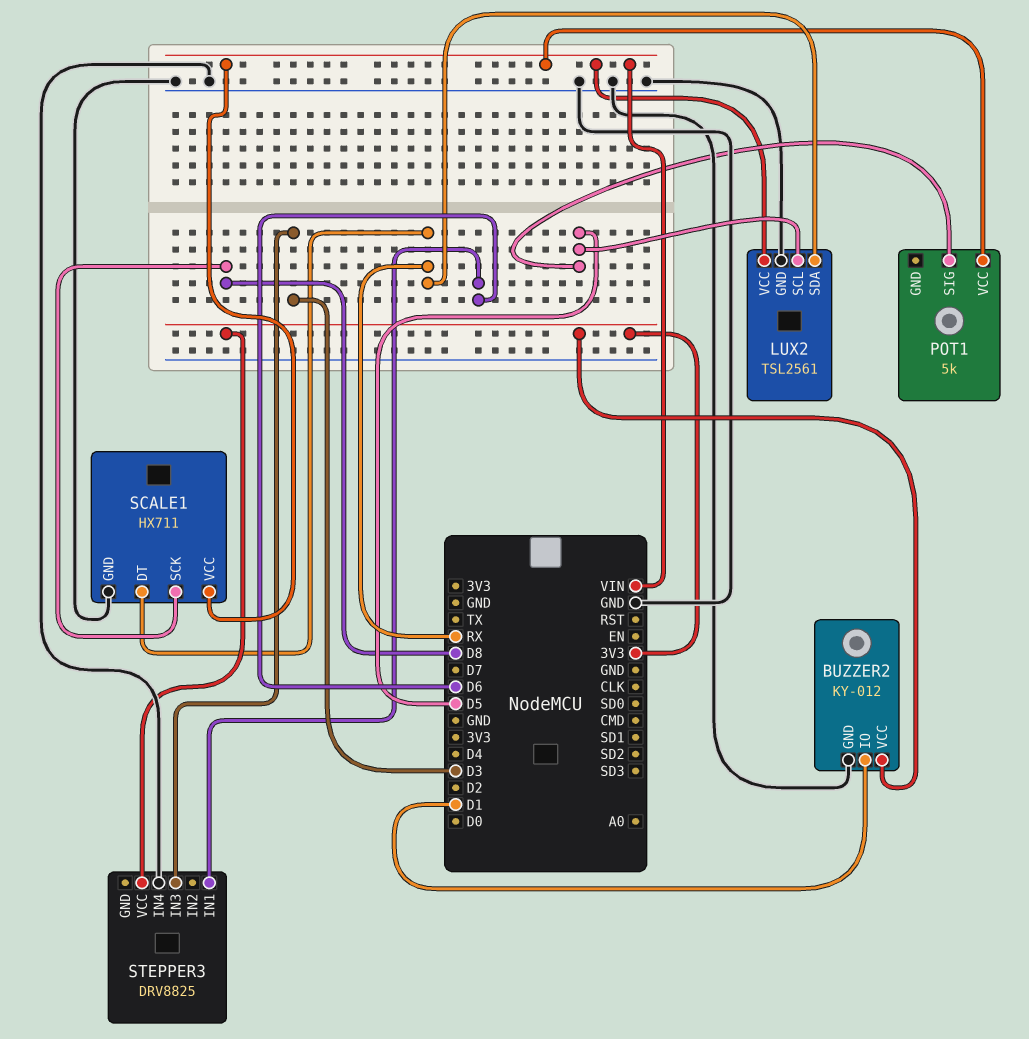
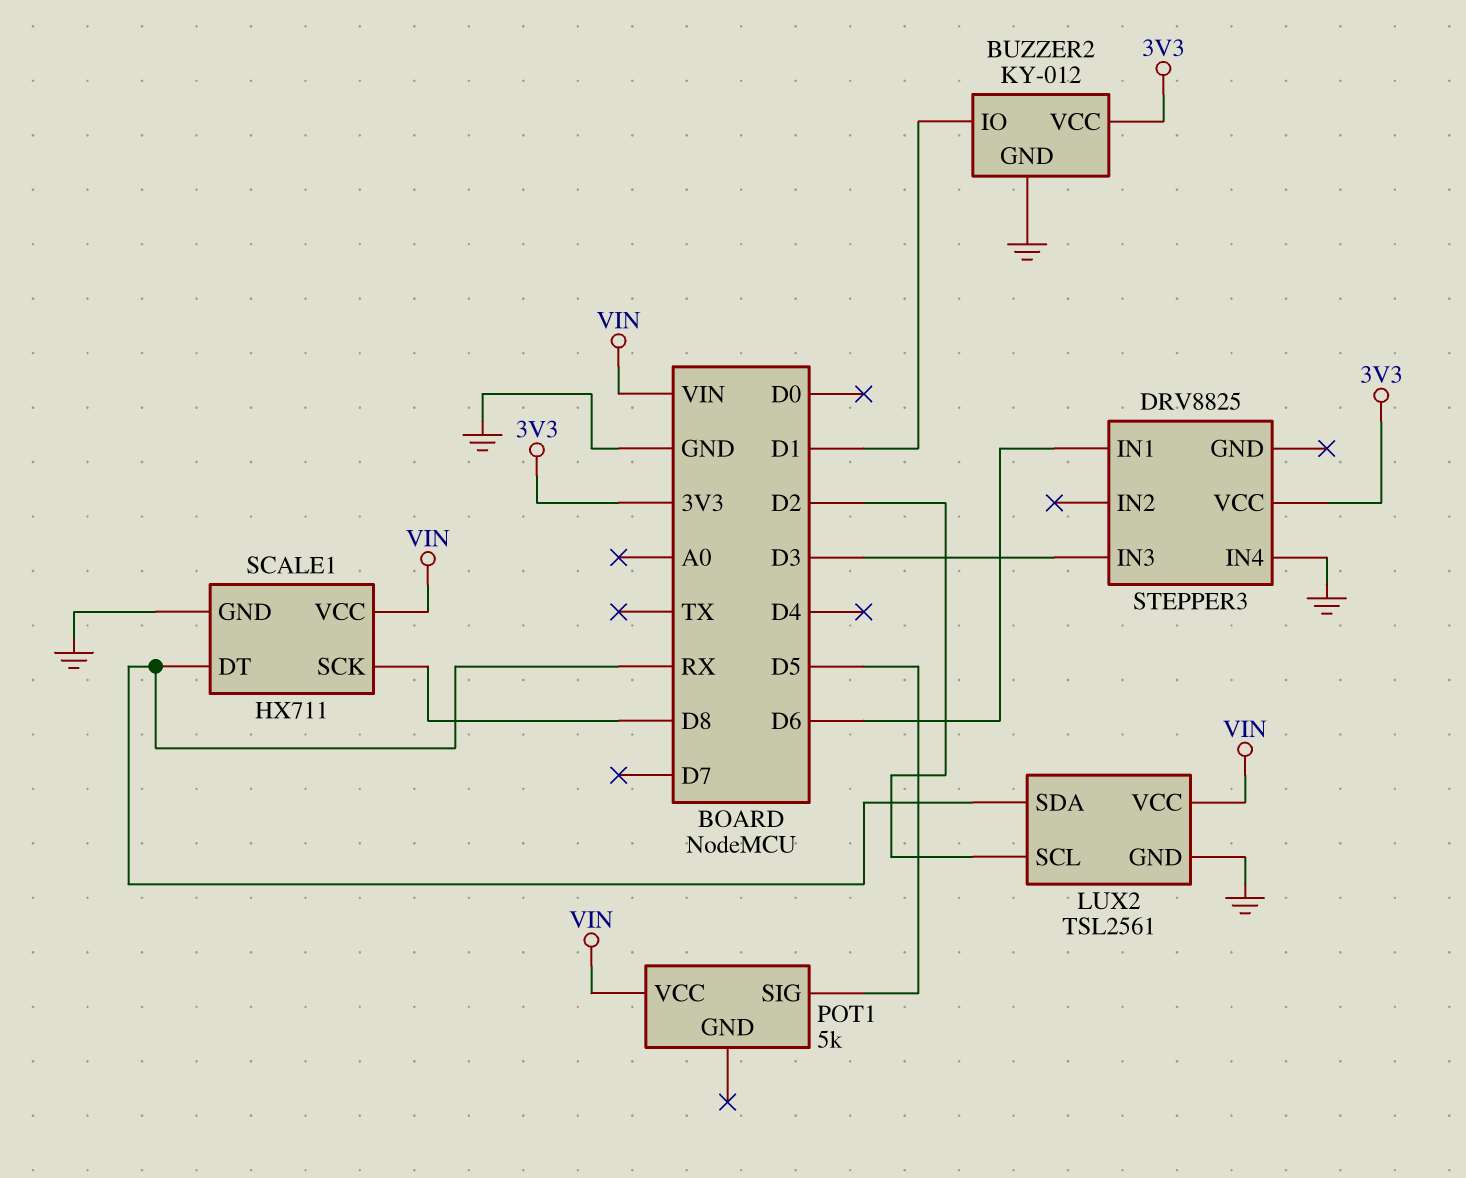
LUX2 pin SCL: D5 -> D2

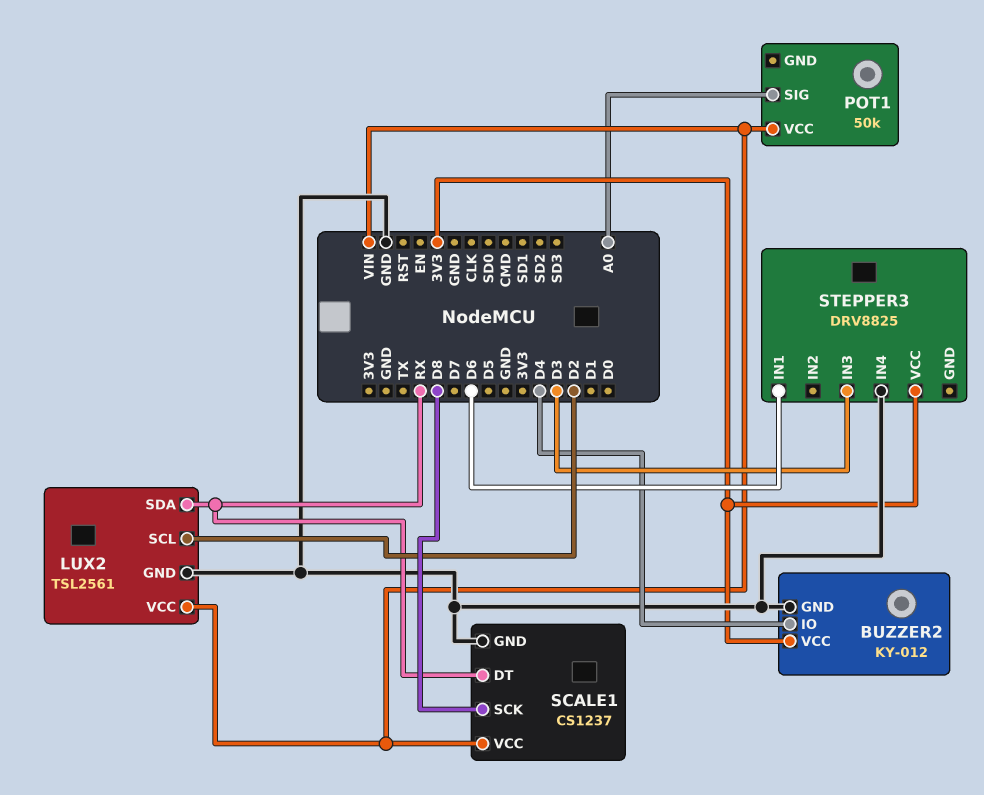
BUZZER2 pin IO: D1 -> D4
POT1: 5k -> 50k
POT1 pin SIG: D5 -> A0
SCALE1: HX711 -> CS1237

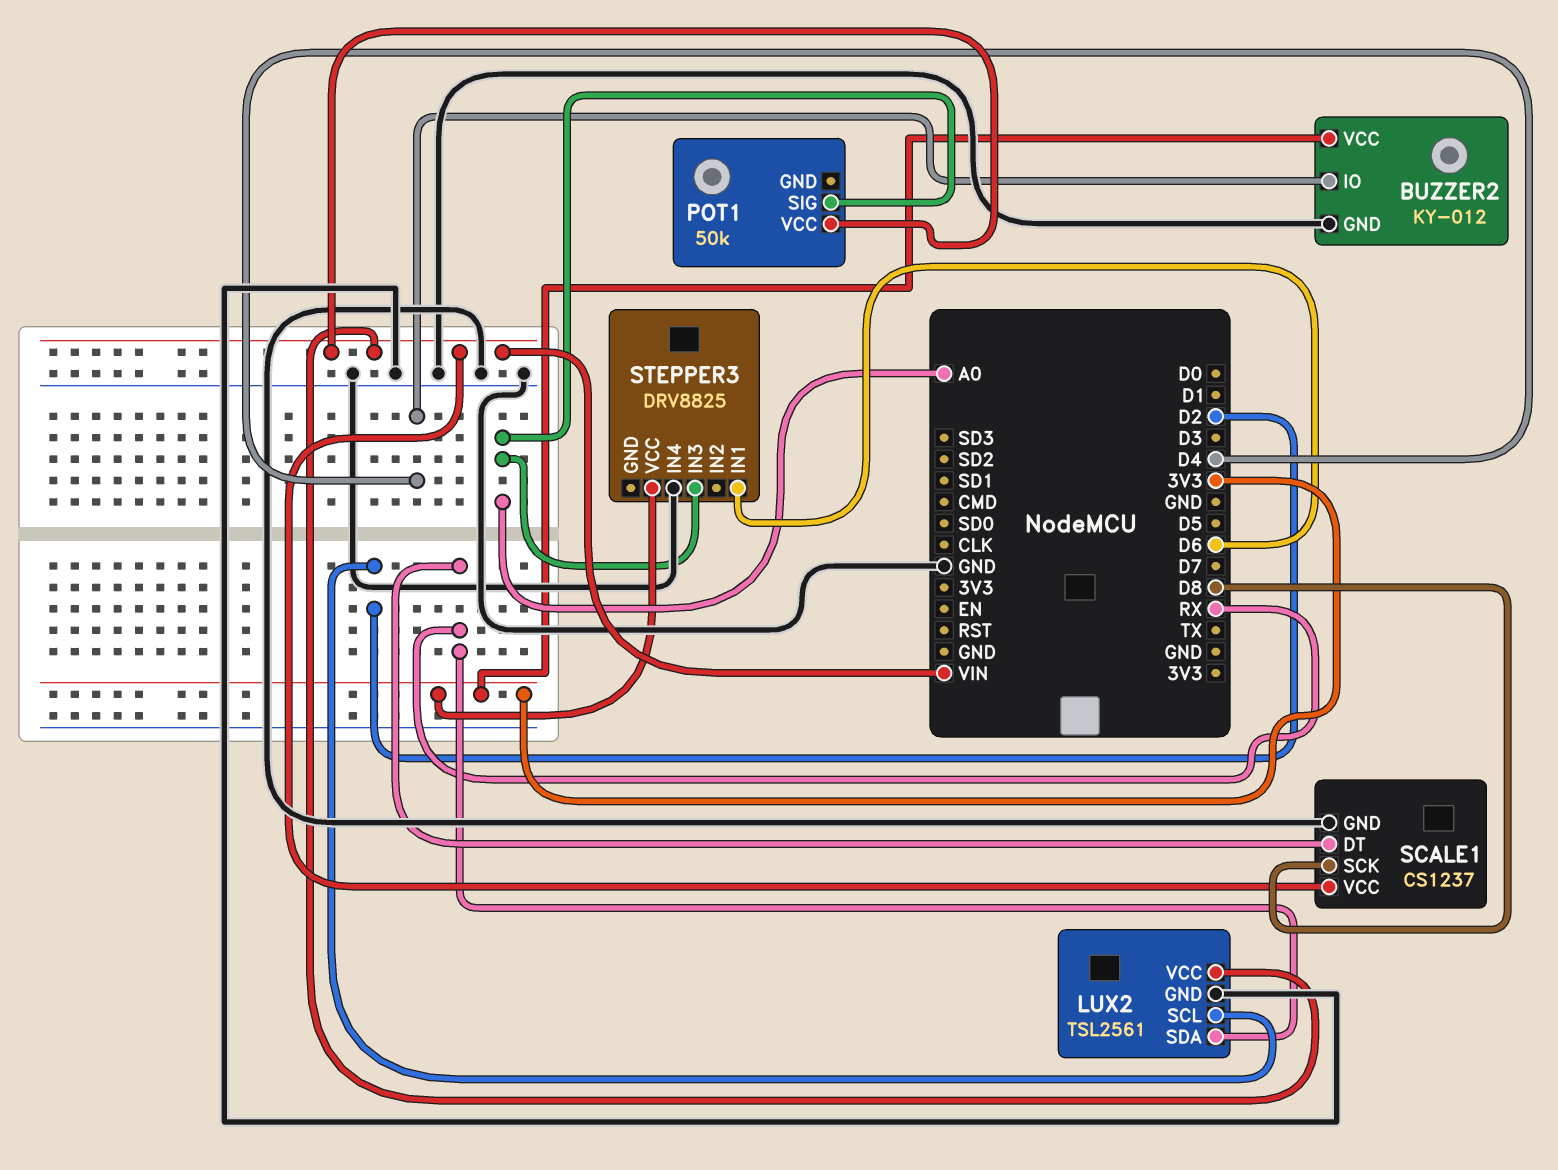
STEPPER3 pin IN3: D3 -> A0

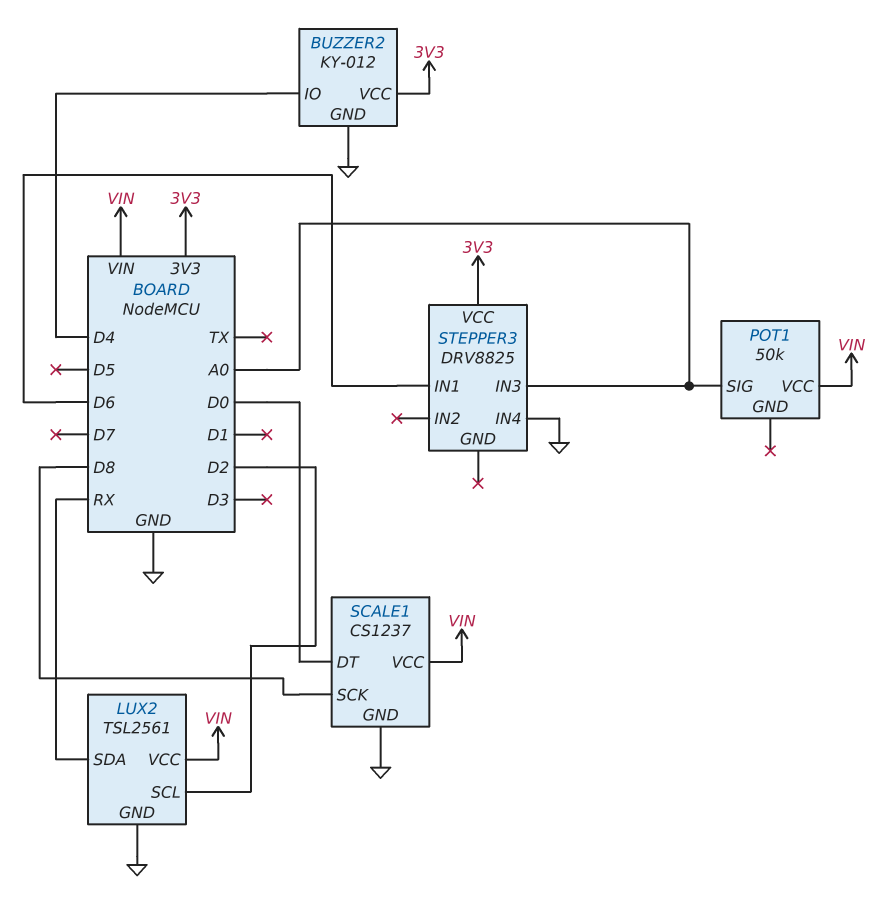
SCALE1 pin DT: RX -> D0

